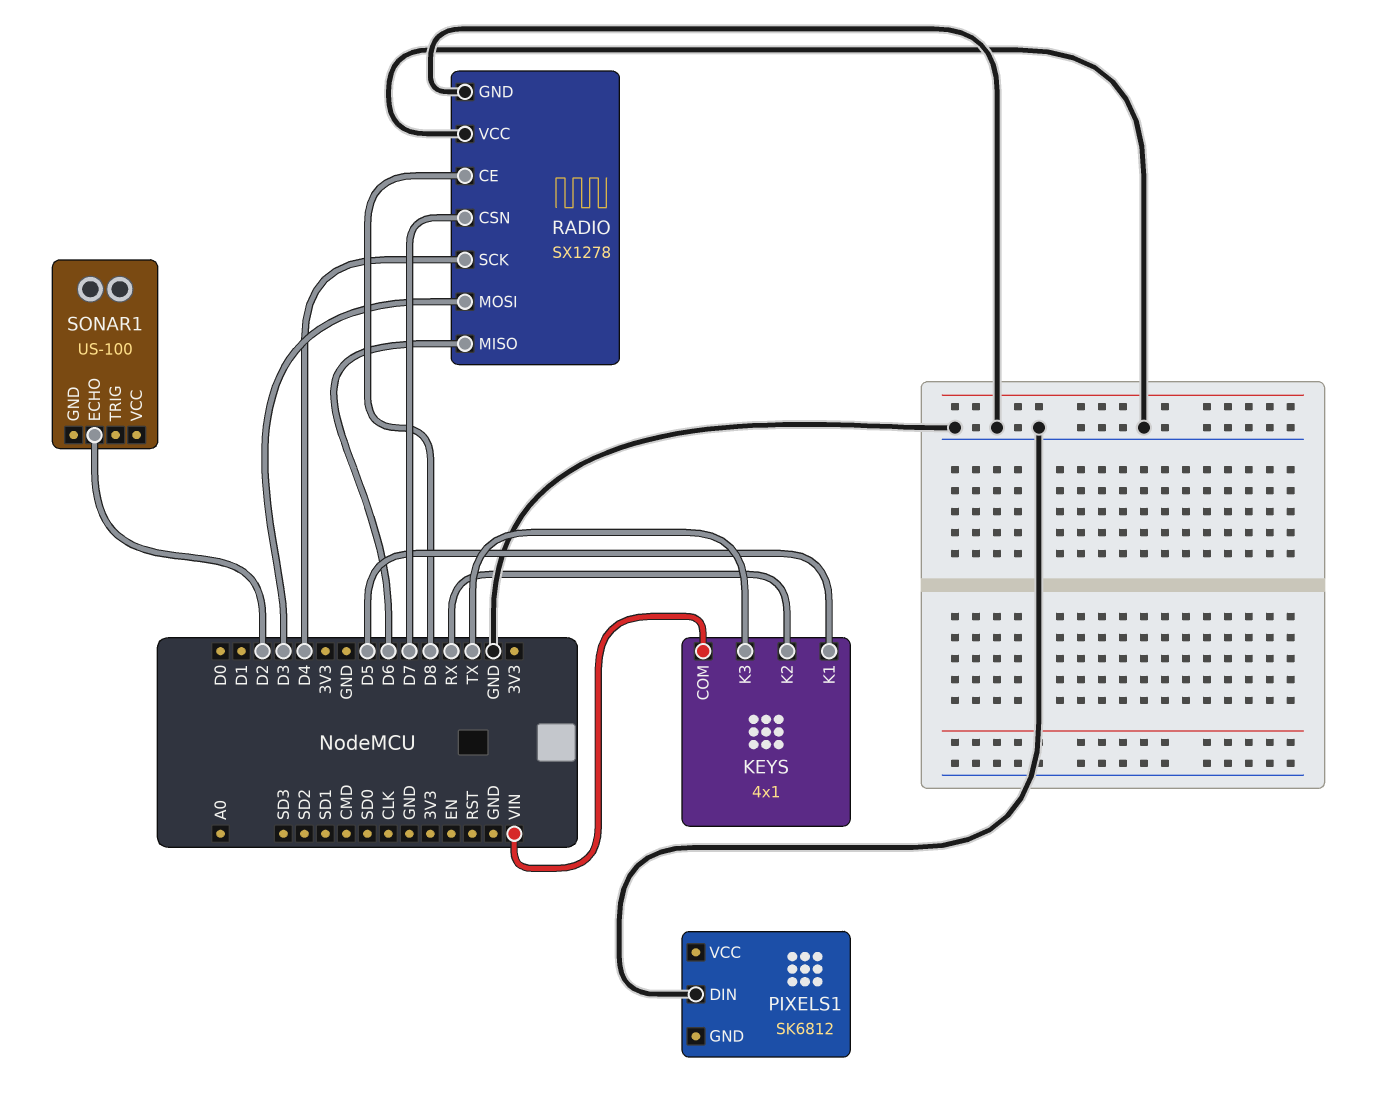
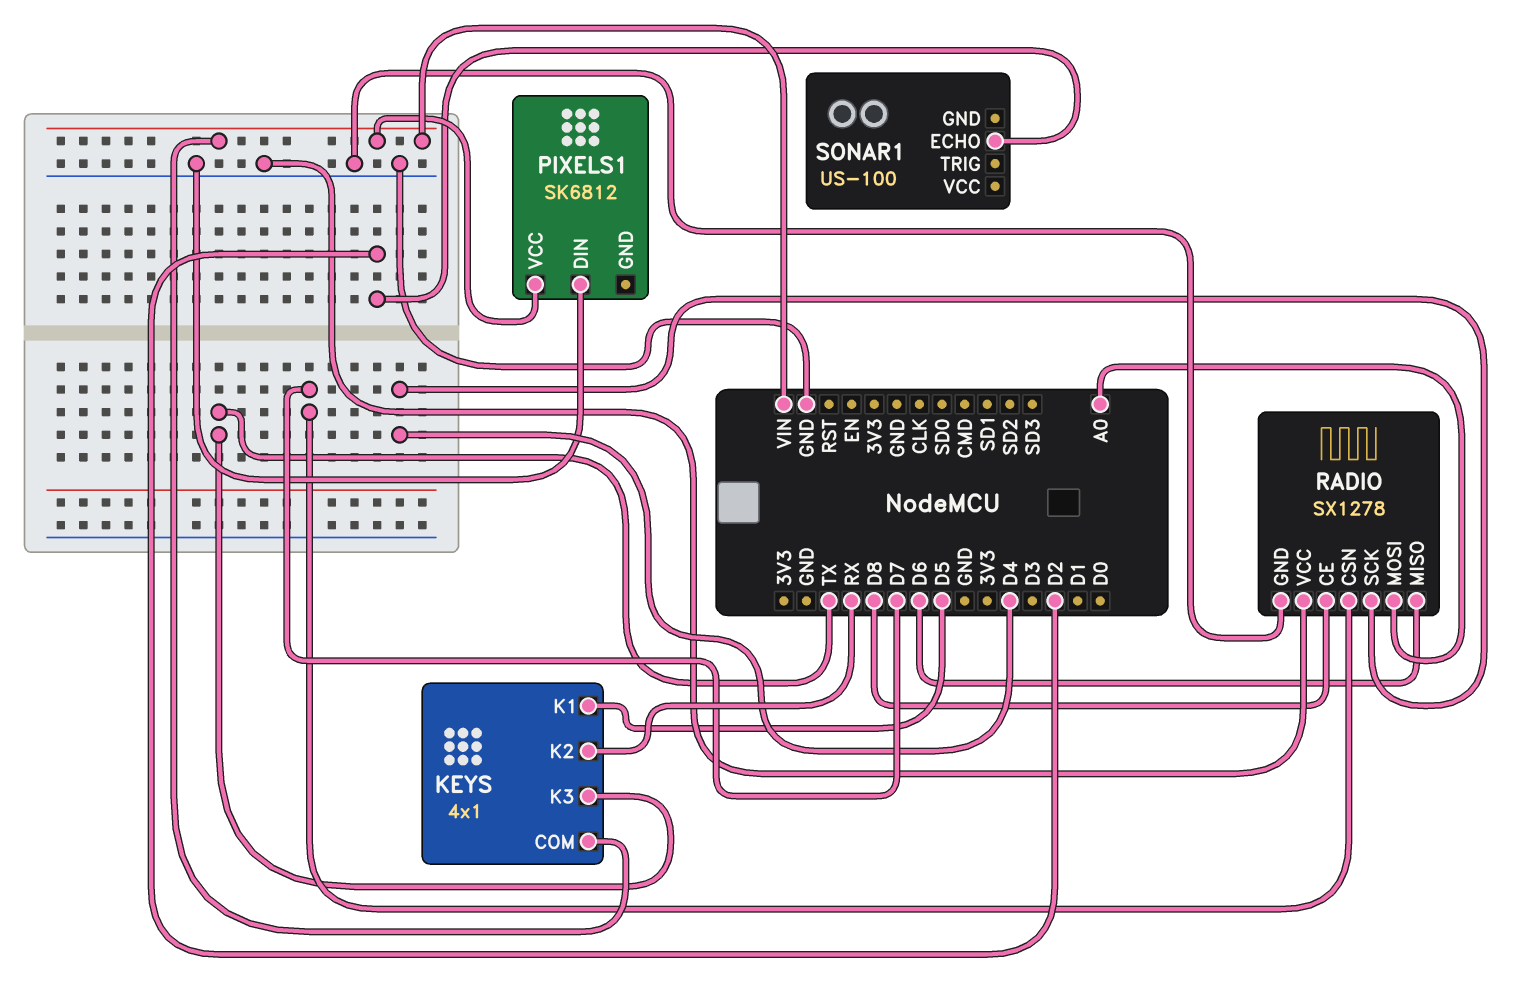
PIXELS1 pin VCC: none -> VIN
RADIO pin MOSI: D3 -> A0

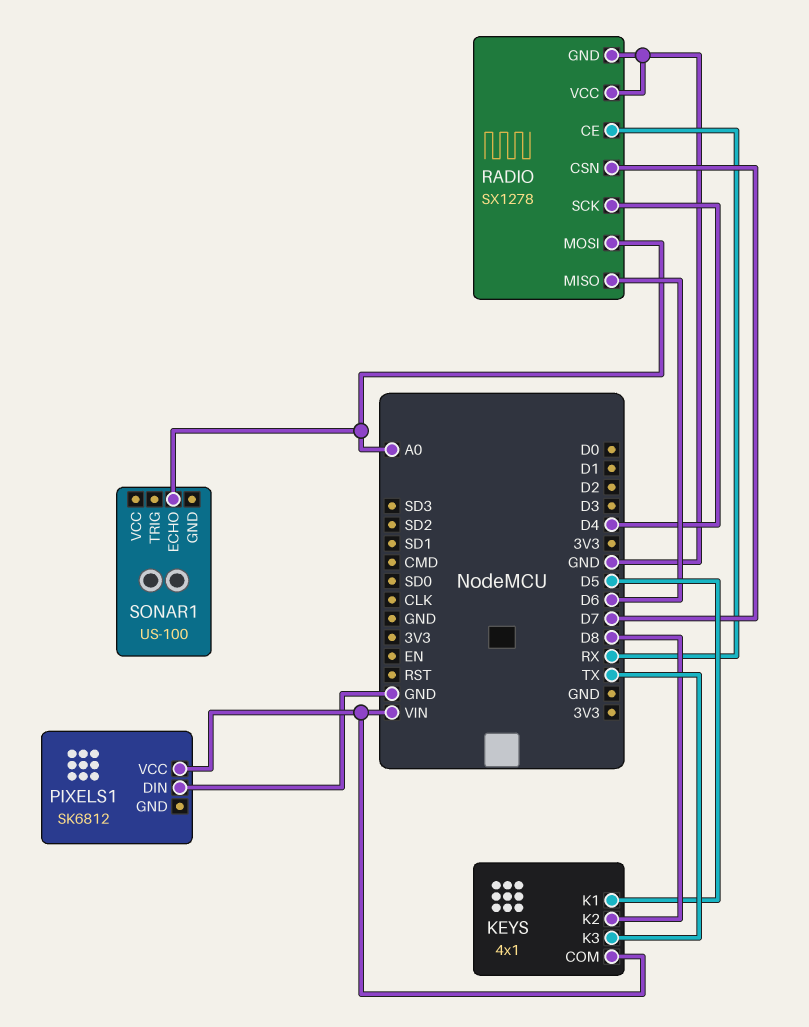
KEYS pin K2: RX -> D8
RADIO pin CE: D8 -> RX
SONAR1 pin ECHO: D2 -> A0

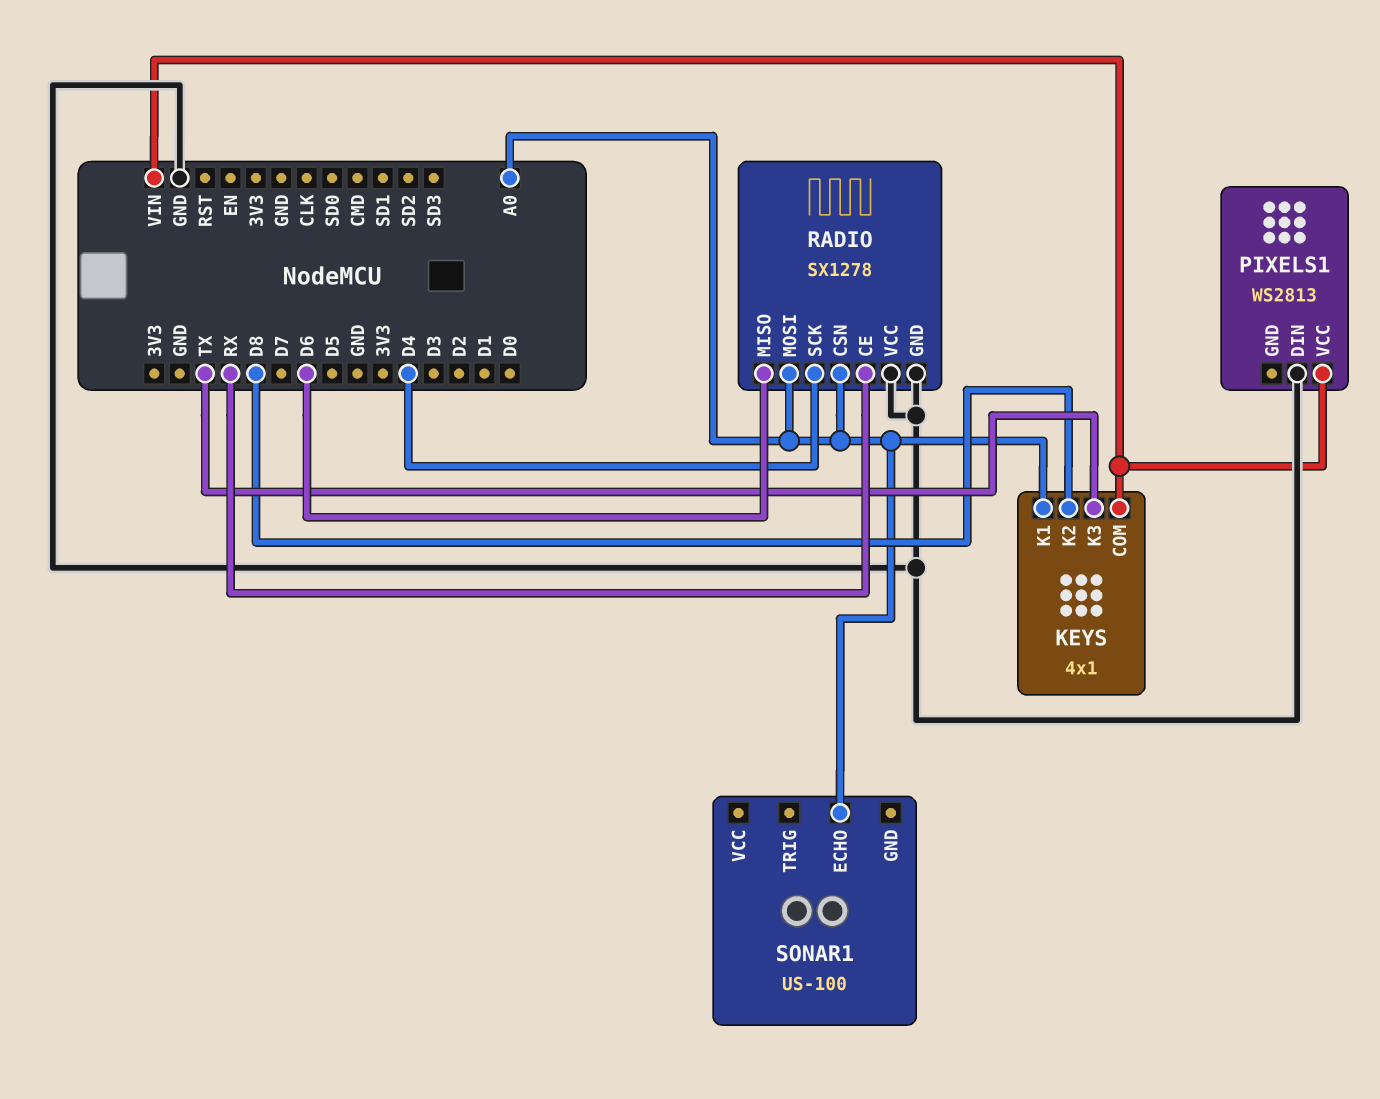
KEYS pin K1: D5 -> A0
PIXELS1: SK6812 -> WS2813
RADIO pin CSN: D7 -> A0

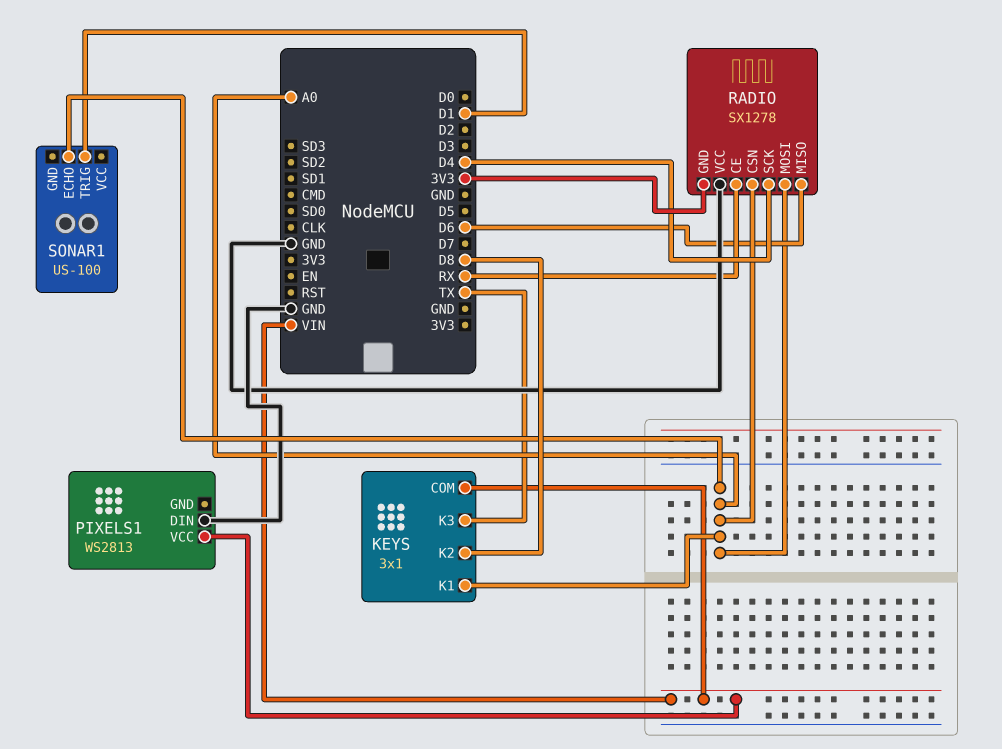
KEYS: 4x1 -> 3x1
RADIO pin GND: GND -> 3V3
SONAR1 pin TRIG: none -> D1

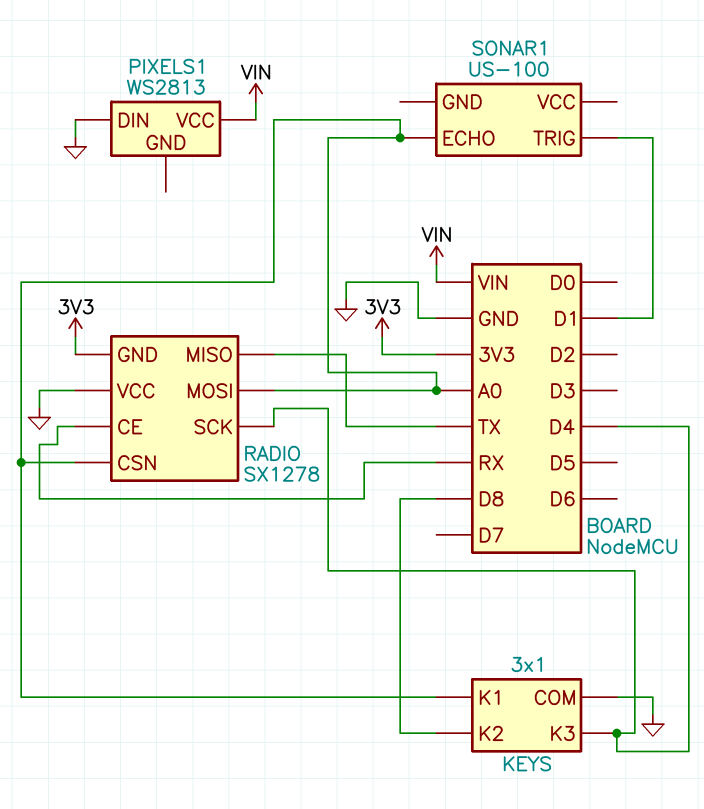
KEYS pin COM: VIN -> GND
KEYS pin K3: TX -> D4
RADIO pin MISO: D6 -> TX

